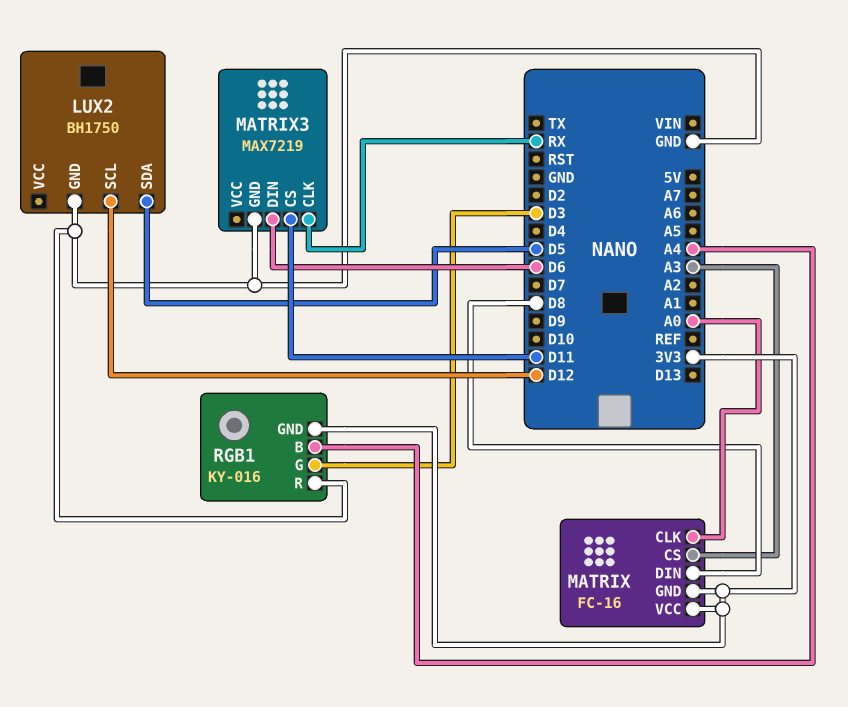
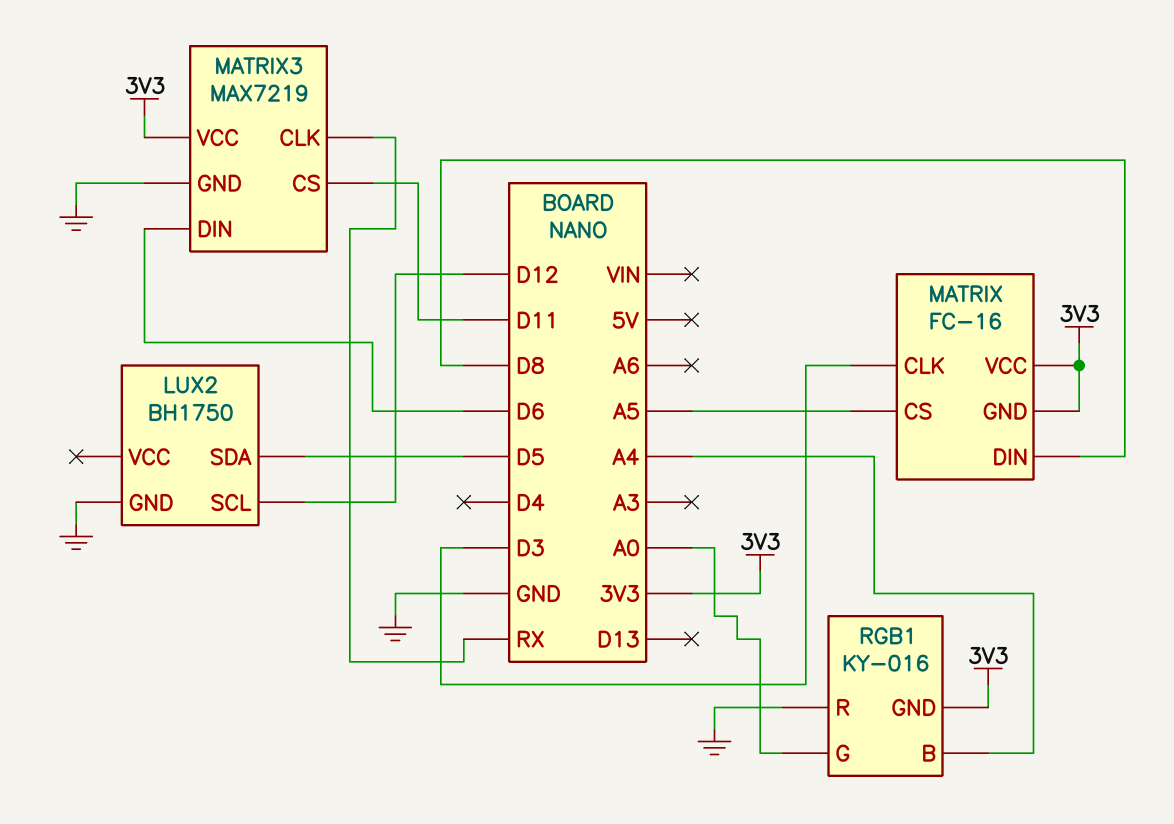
MATRIX pin CLK: A0 -> D3
MATRIX pin CS: A3 -> A5
MATRIX3 pin VCC: none -> 3V3
RGB1 pin G: D3 -> A0

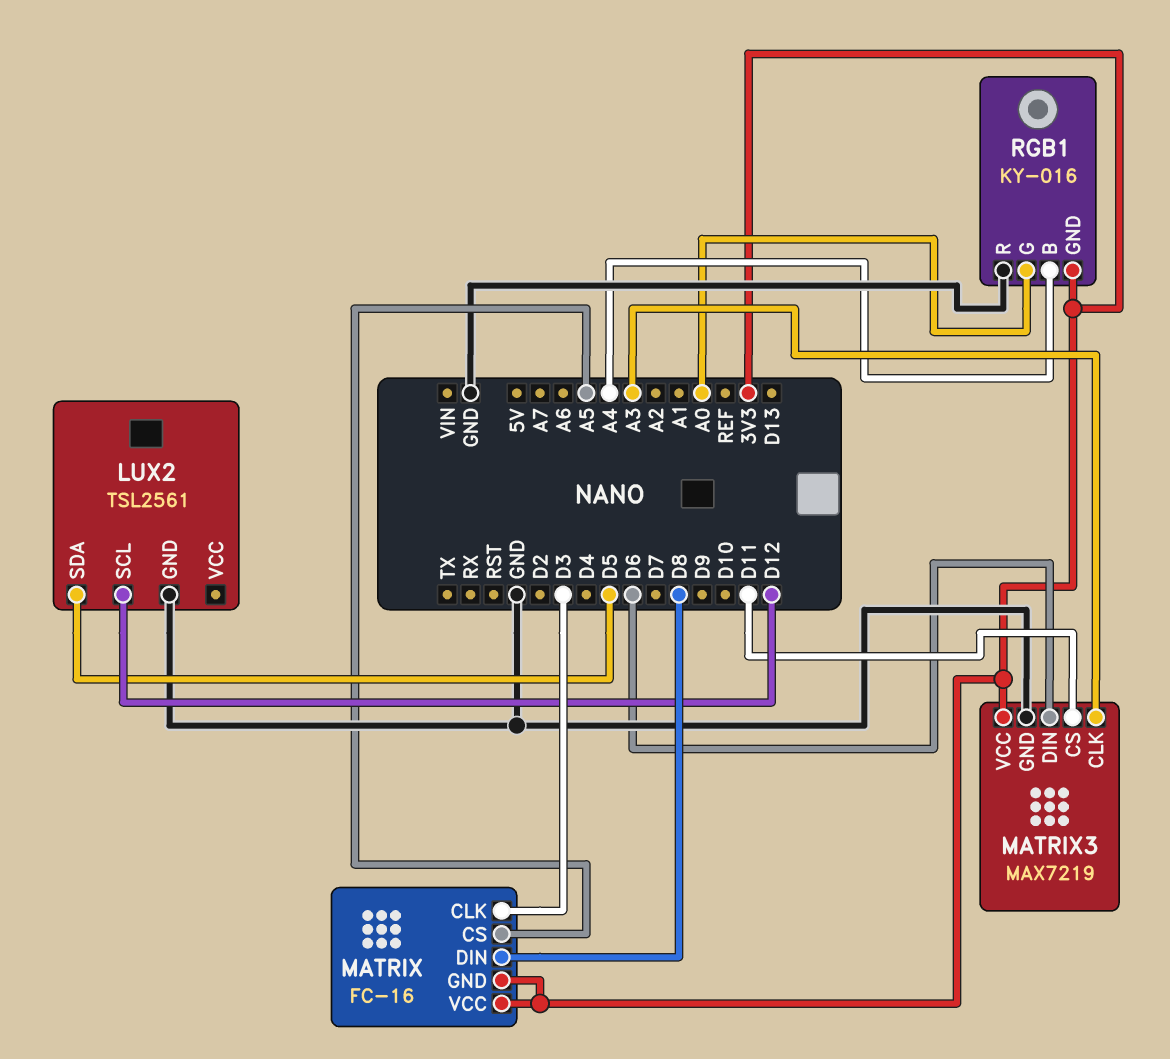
LUX2: BH1750 -> TSL2561
MATRIX3 pin CLK: RX -> A3

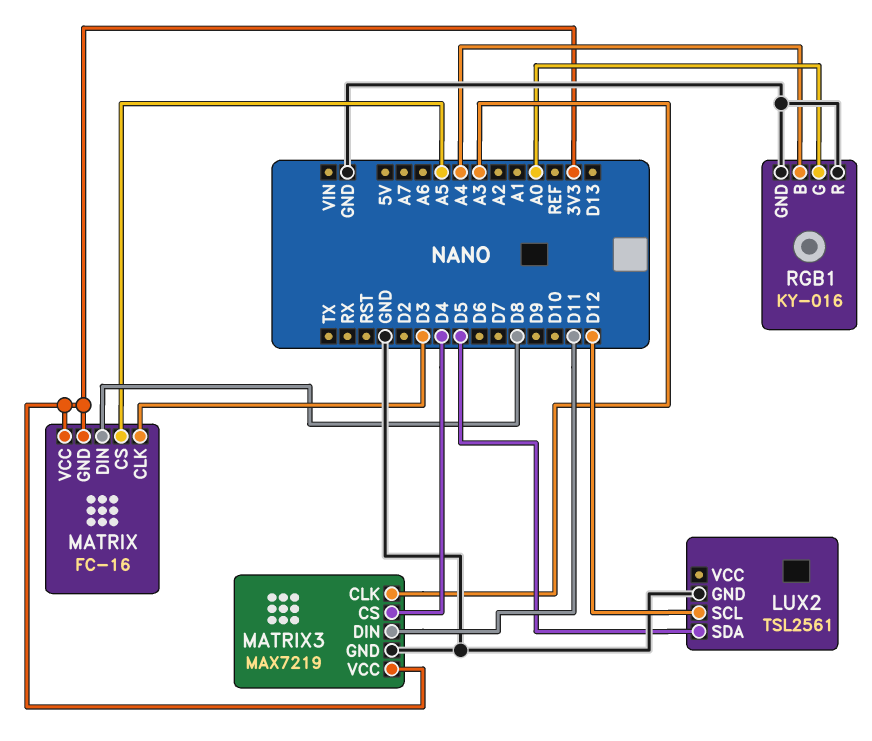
MATRIX3 pin CS: D11 -> D4
MATRIX3 pin DIN: D6 -> D11
RGB1 pin GND: 3V3 -> GND

